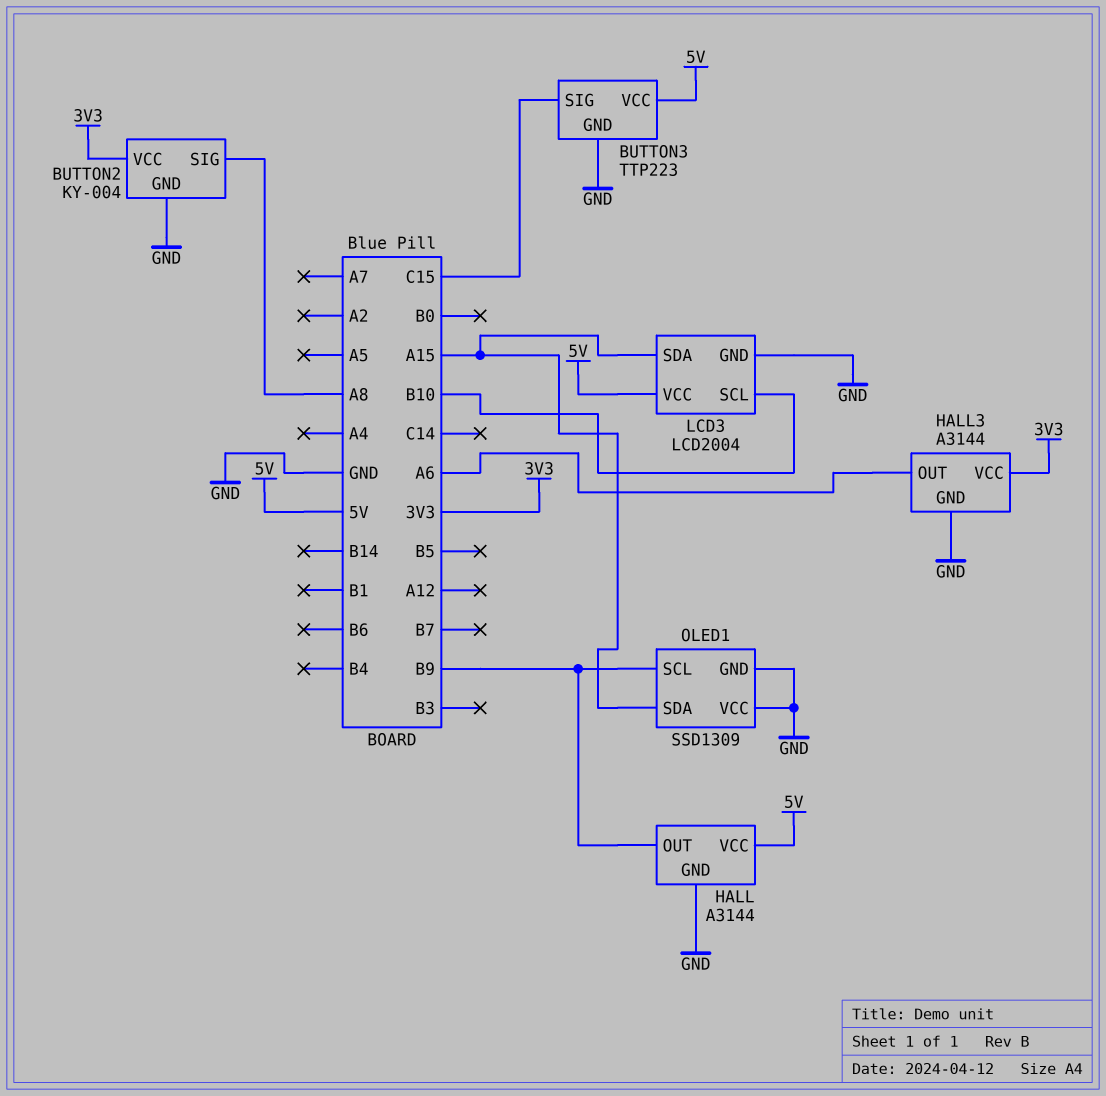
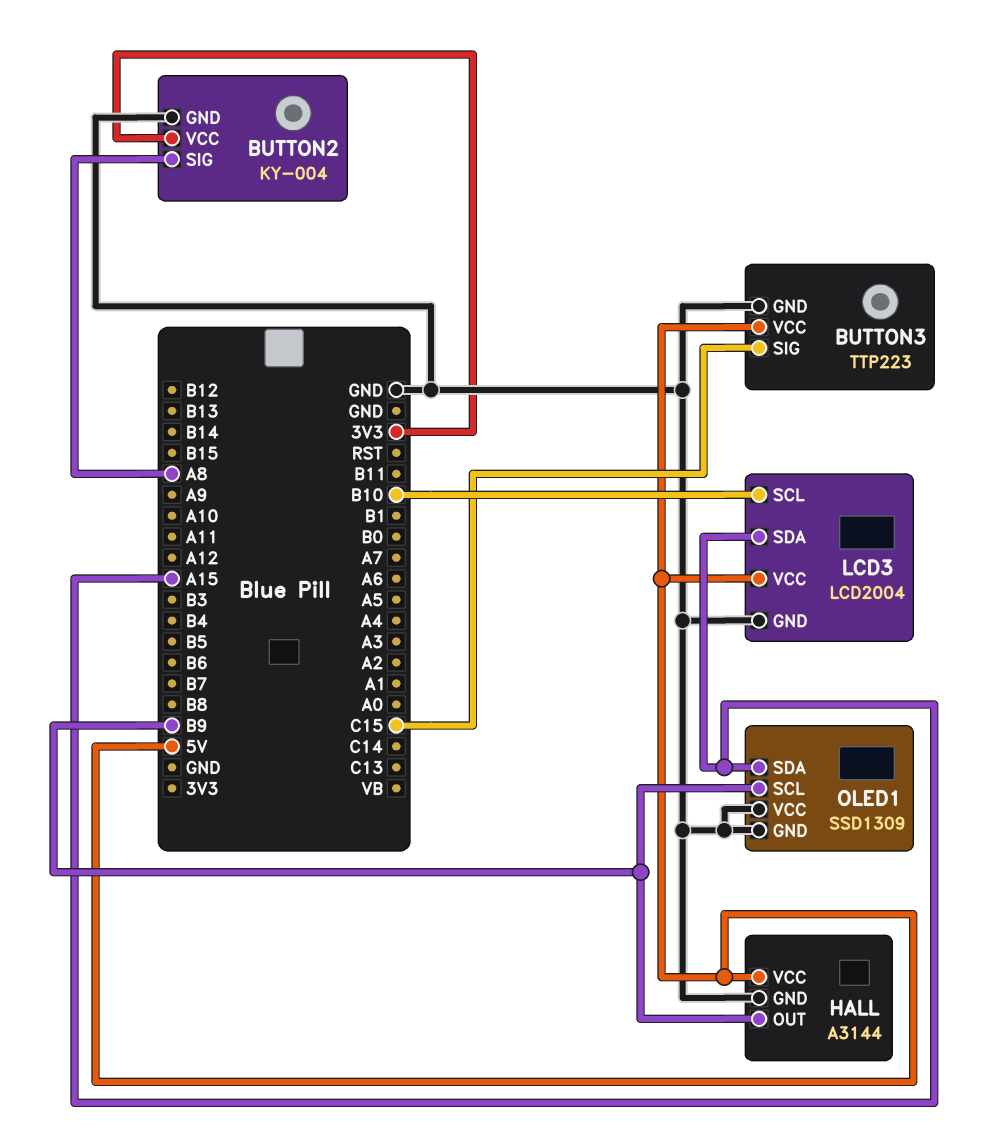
HALL3: A3144 -> none
HALL3 pin GND: GND -> none
HALL3 pin OUT: A6 -> none
HALL3 pin VCC: 3V3 -> none

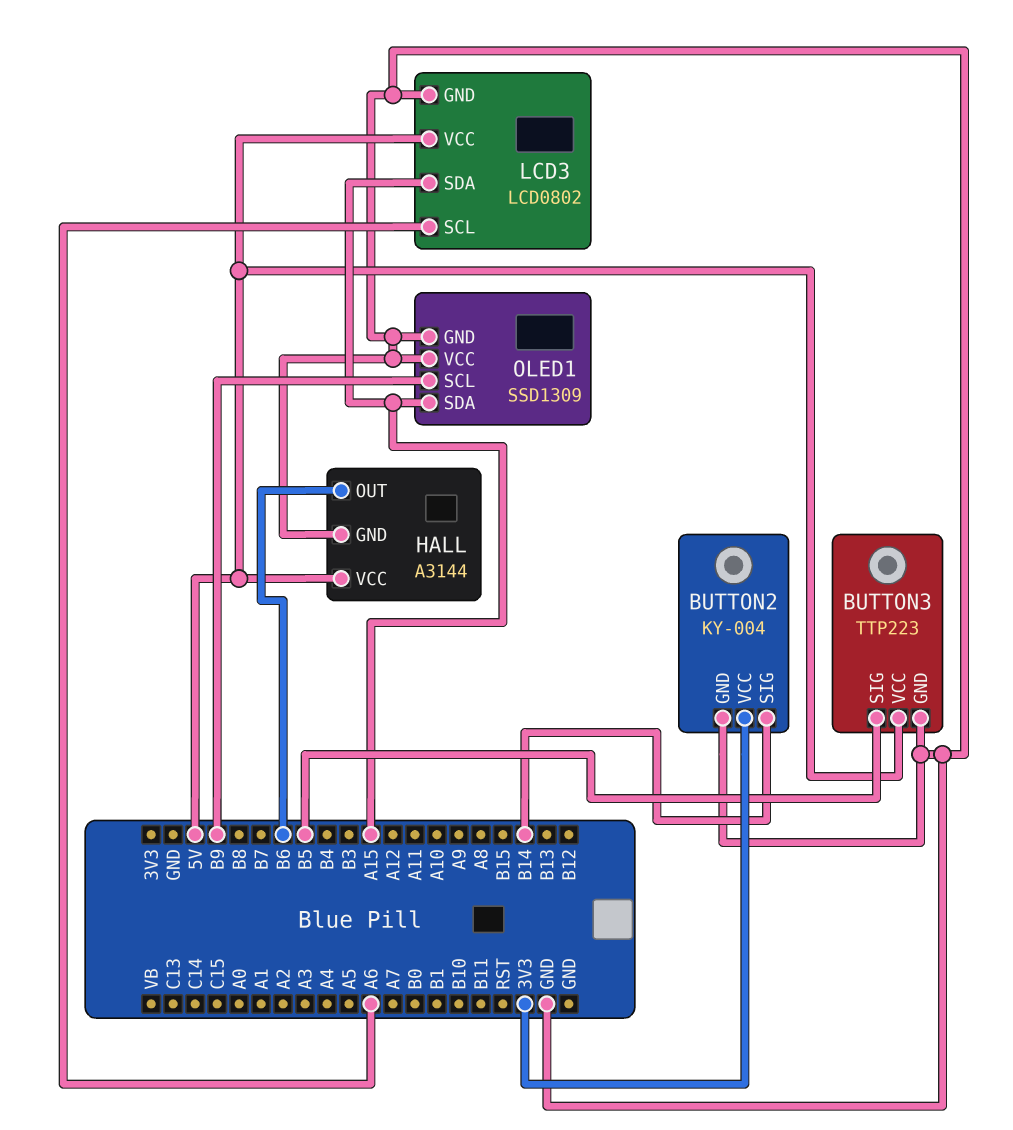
BUTTON2 pin SIG: A8 -> B14
BUTTON3 pin SIG: C15 -> B5
HALL pin OUT: B9 -> B6
LCD3: LCD2004 -> LCD0802
LCD3 pin SCL: B10 -> A6

